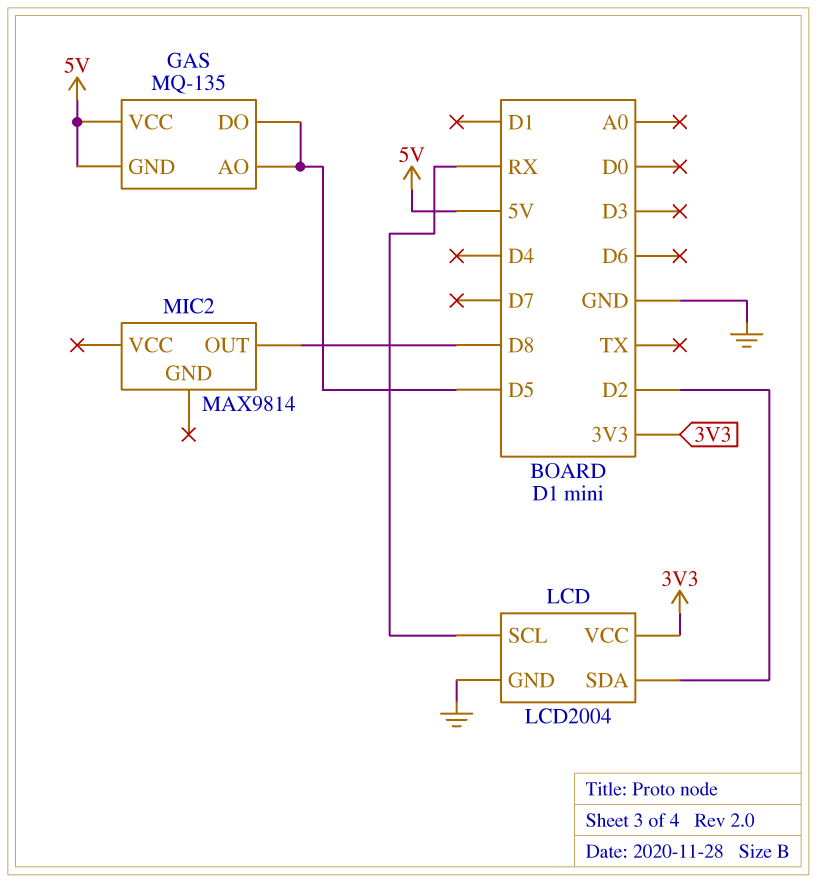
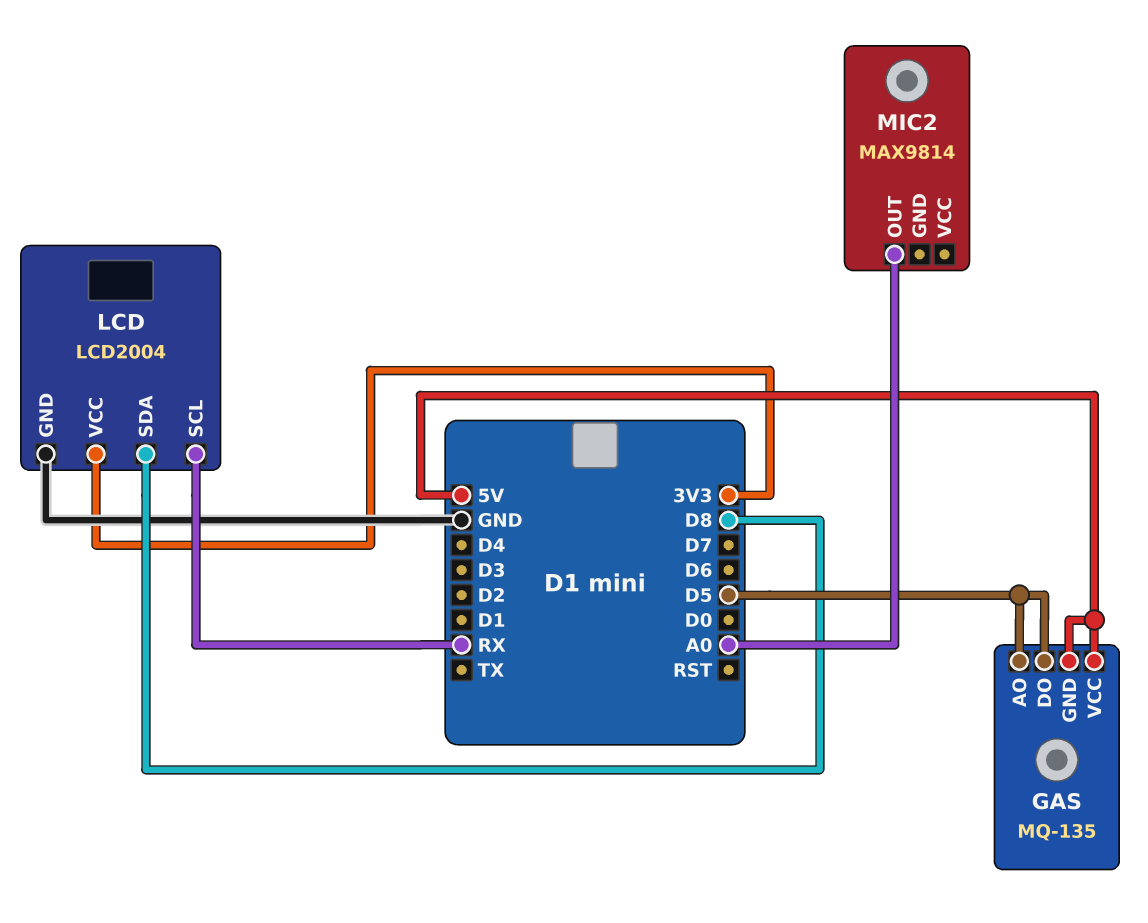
LCD pin SDA: D2 -> D8
MIC2 pin OUT: D8 -> A0

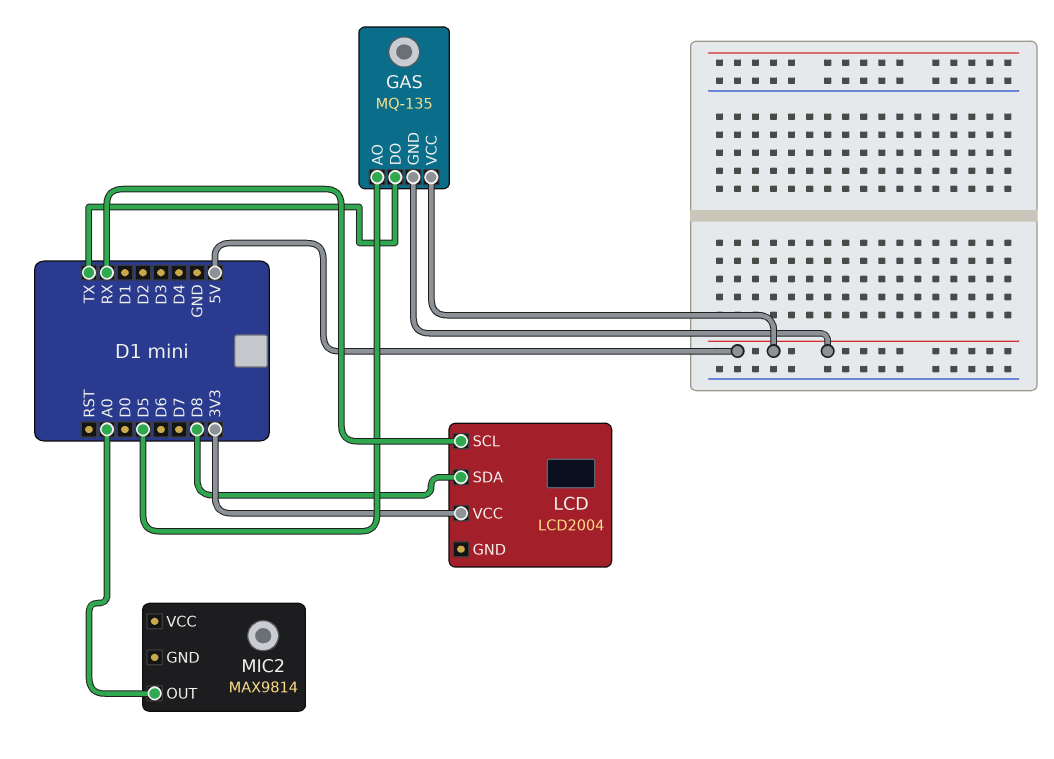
GAS pin DO: D5 -> TX
LCD pin GND: GND -> none

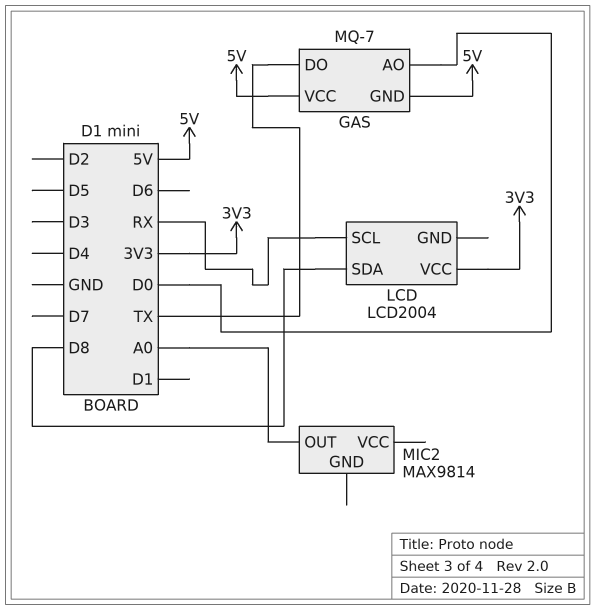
GAS: MQ-135 -> MQ-7
GAS pin AO: D5 -> D0

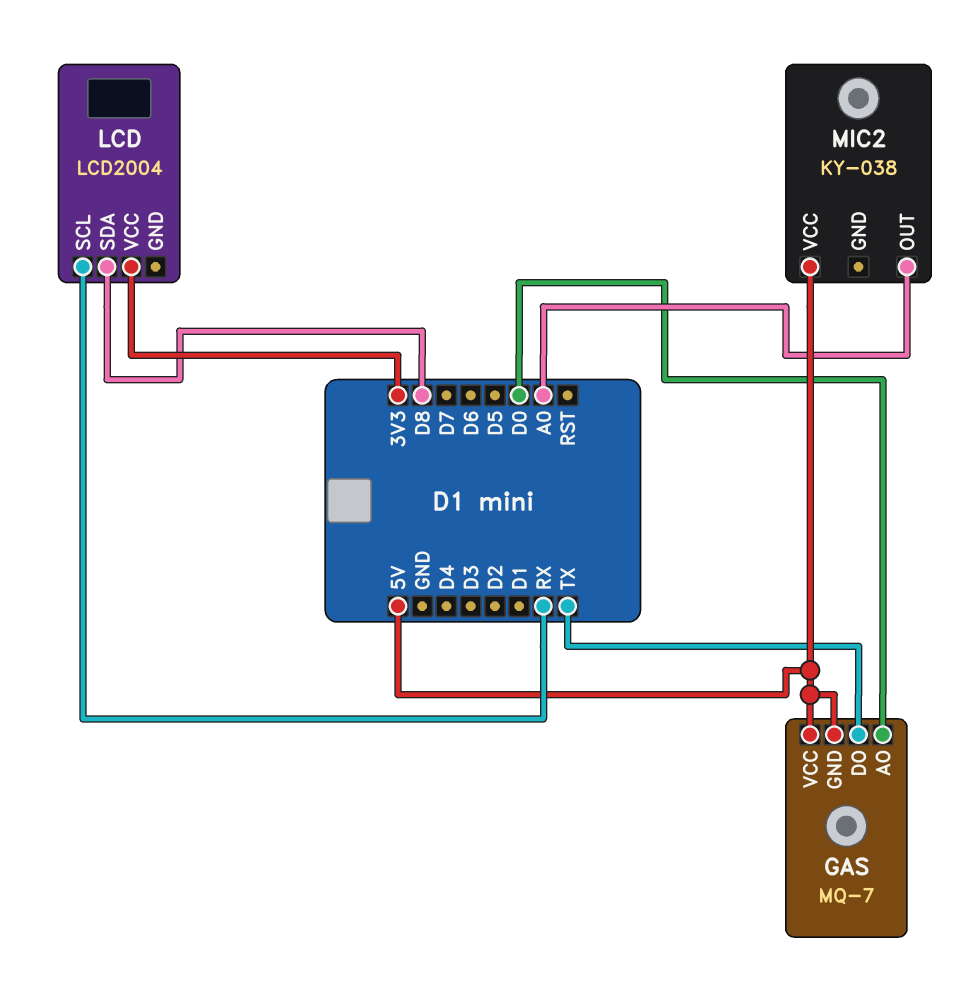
MIC2: MAX9814 -> KY-038
MIC2 pin VCC: none -> 5V

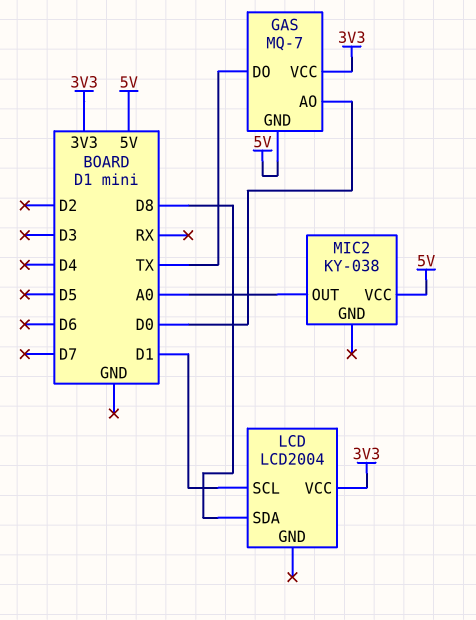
GAS pin VCC: 5V -> 3V3
LCD pin SCL: RX -> D1

